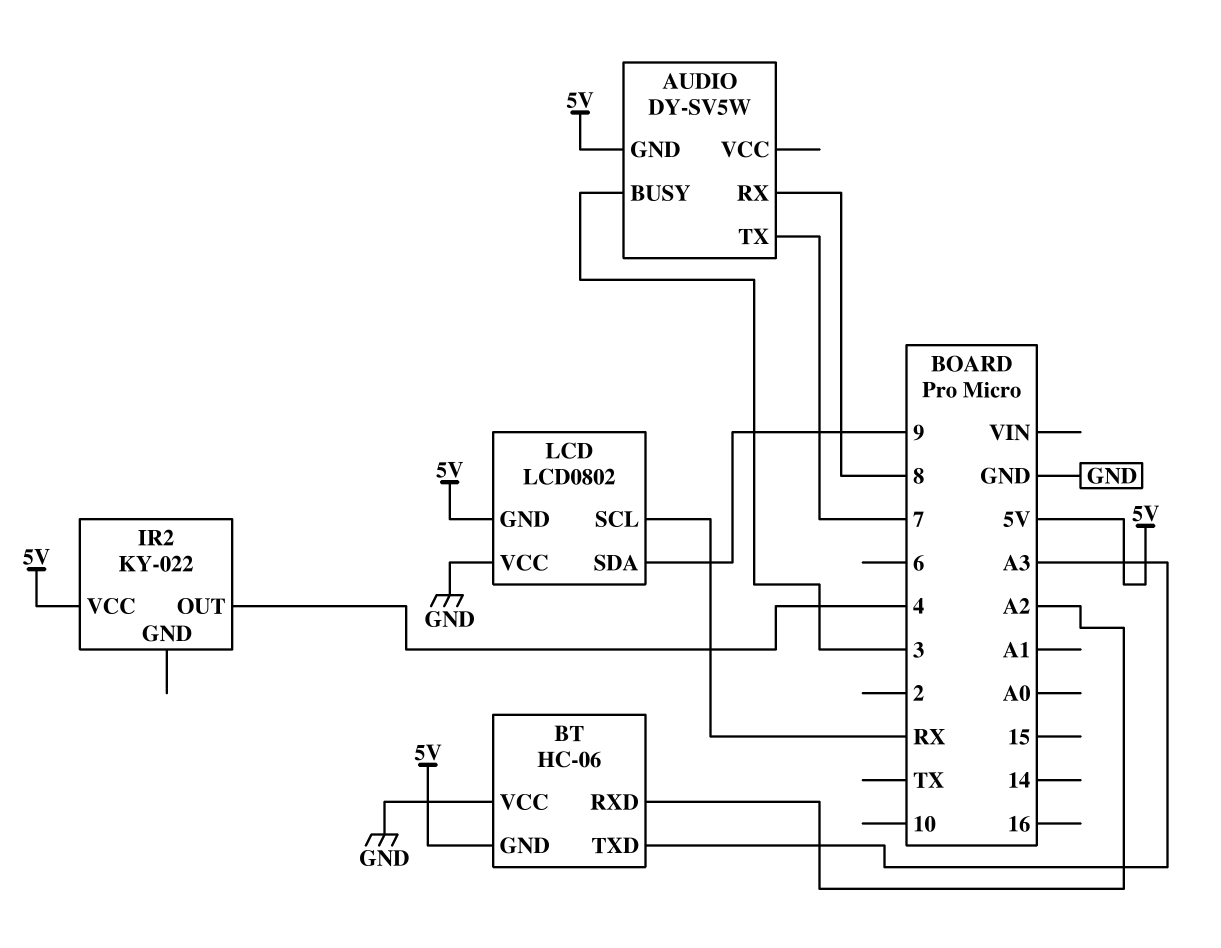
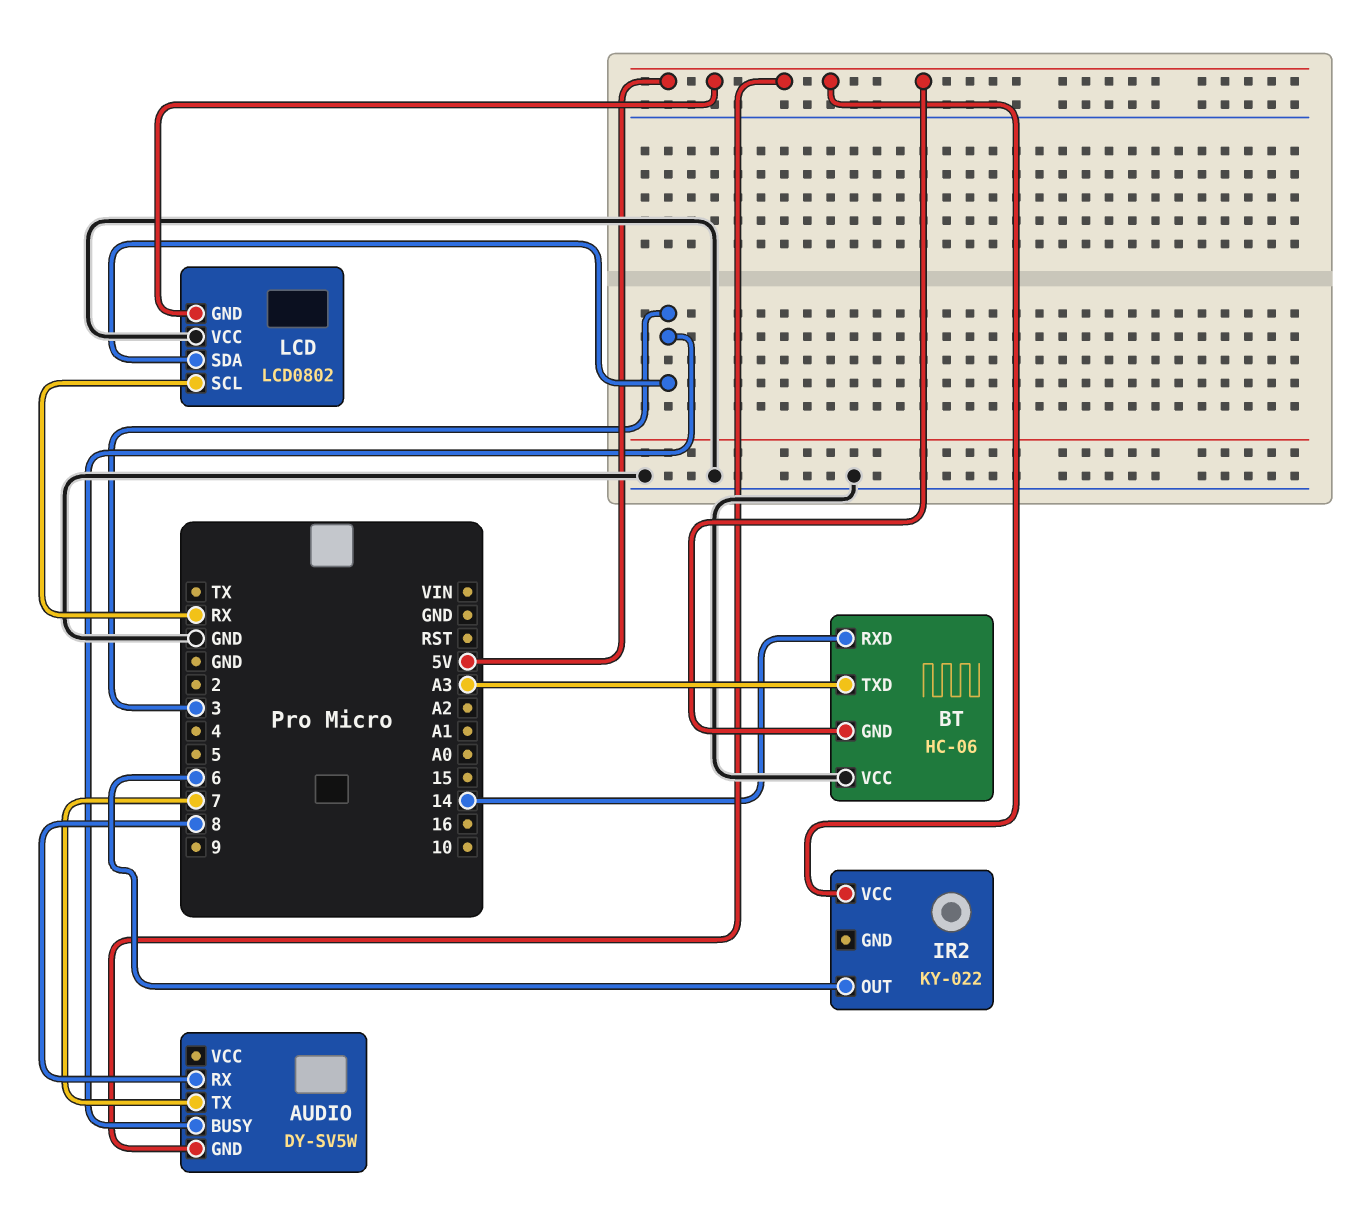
BT pin RXD: A2 -> 14
IR2 pin OUT: 4 -> 6
LCD pin SDA: 9 -> 3

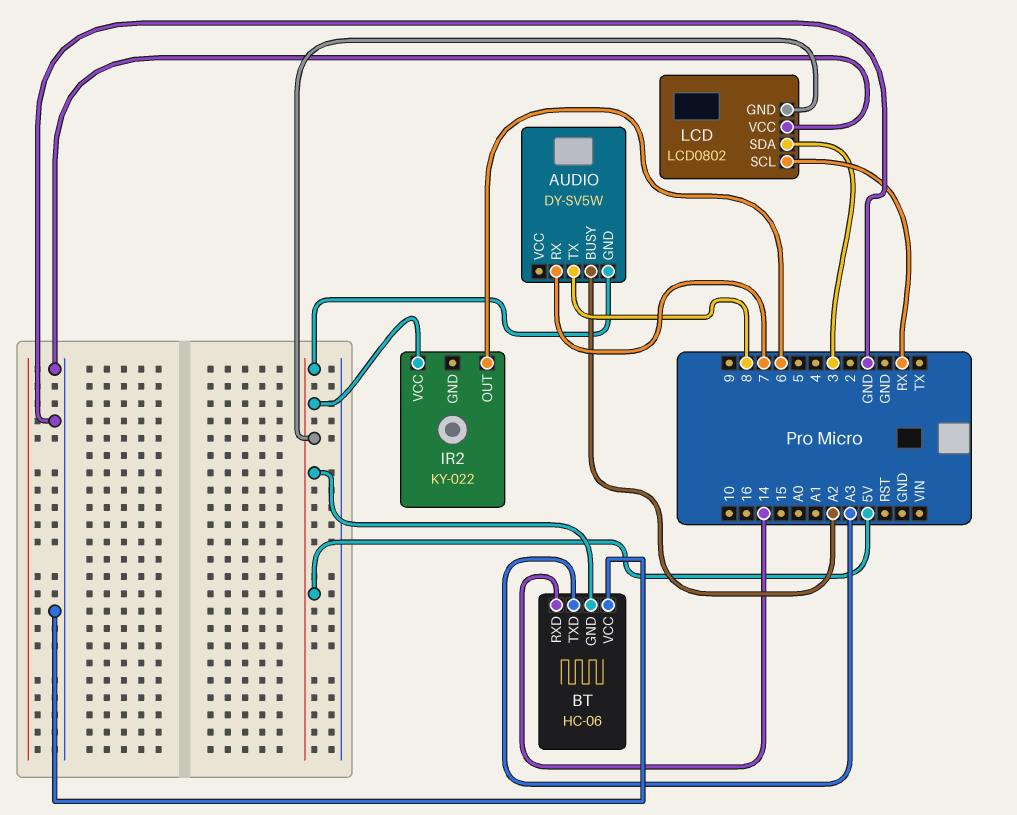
AUDIO pin BUSY: 3 -> A2
AUDIO pin RX: 8 -> 7
AUDIO pin TX: 7 -> 8

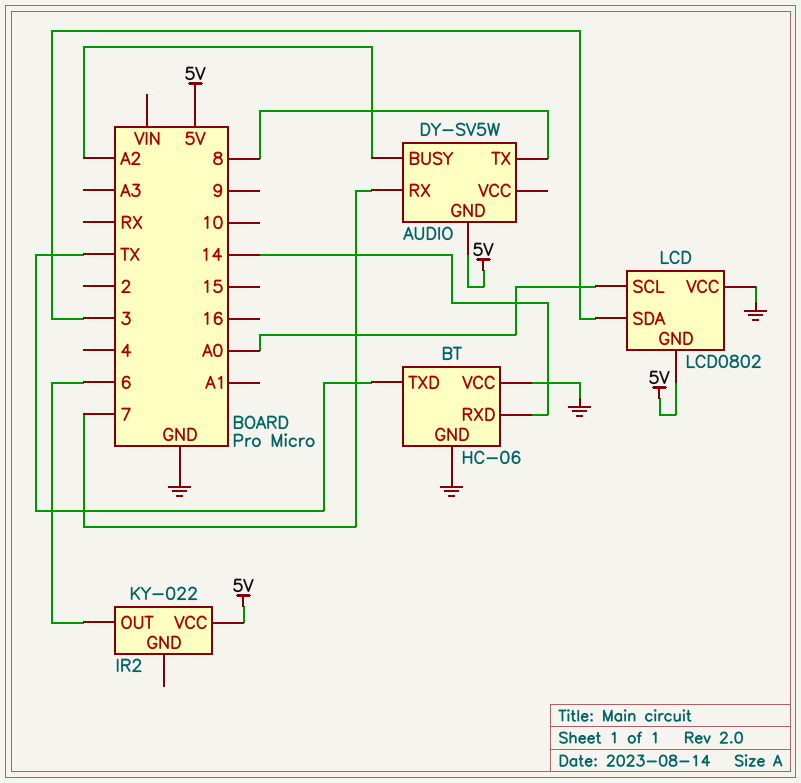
BT pin GND: 5V -> GND
BT pin TXD: A3 -> TX
LCD pin SCL: RX -> A0

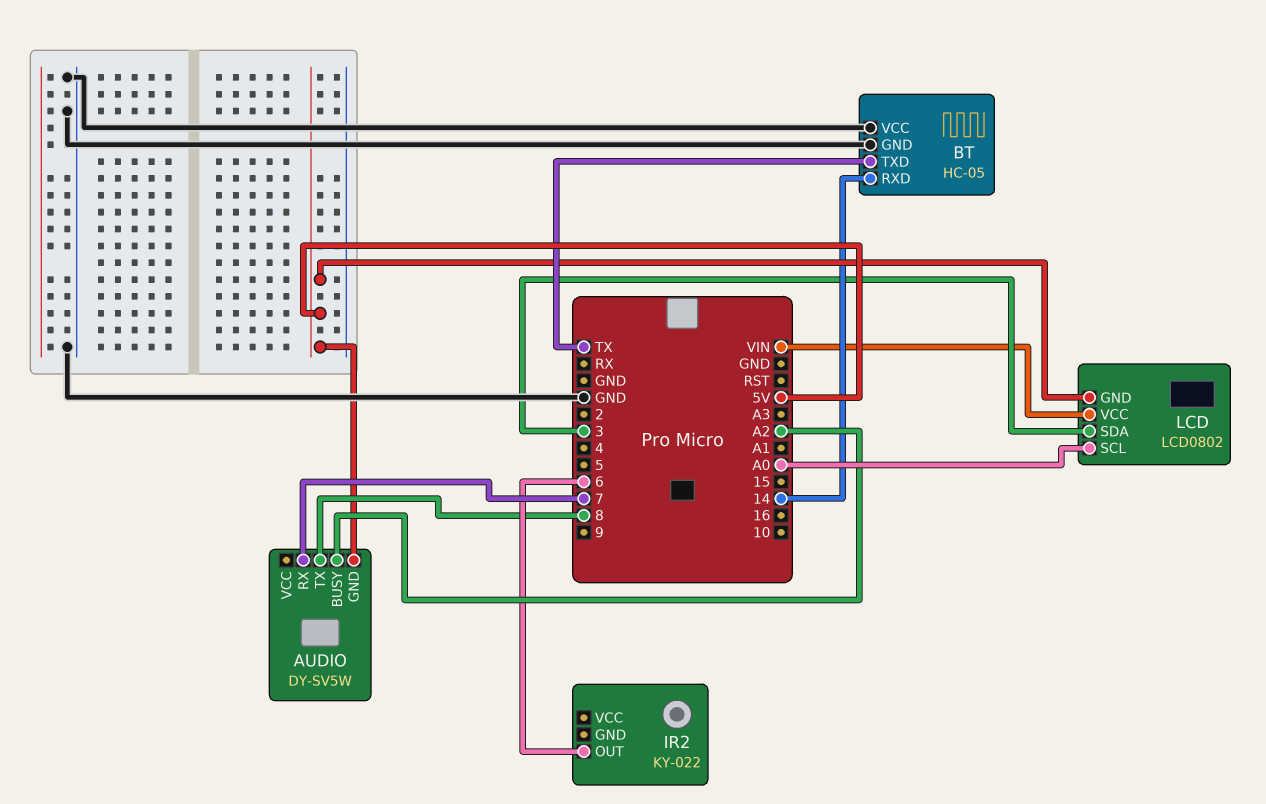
BT: HC-06 -> HC-05
IR2 pin VCC: 5V -> none
LCD pin VCC: GND -> VIN

